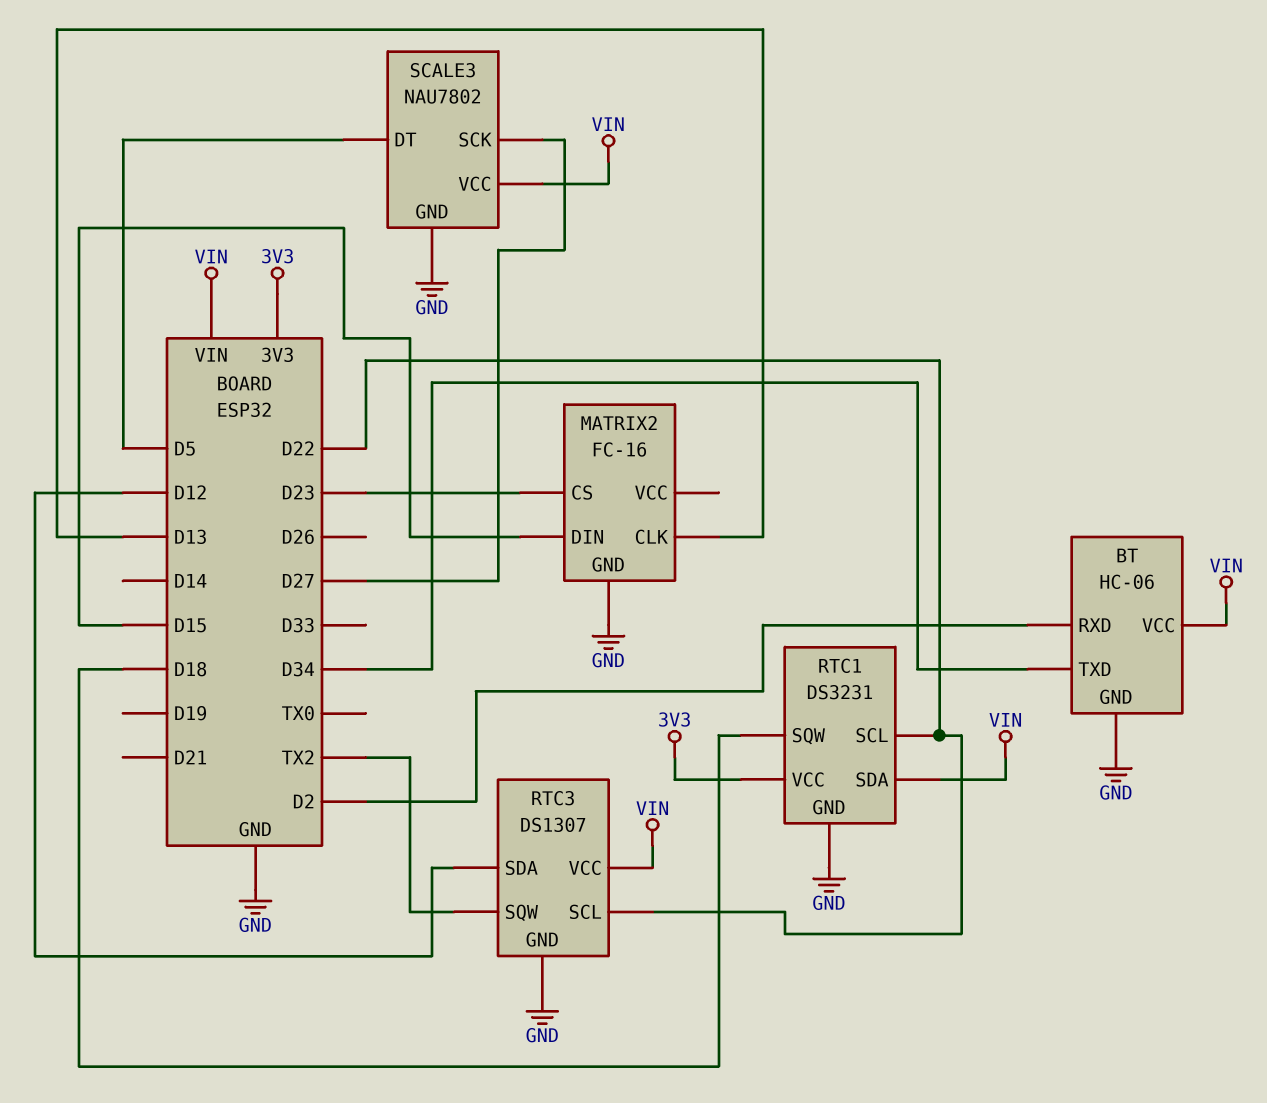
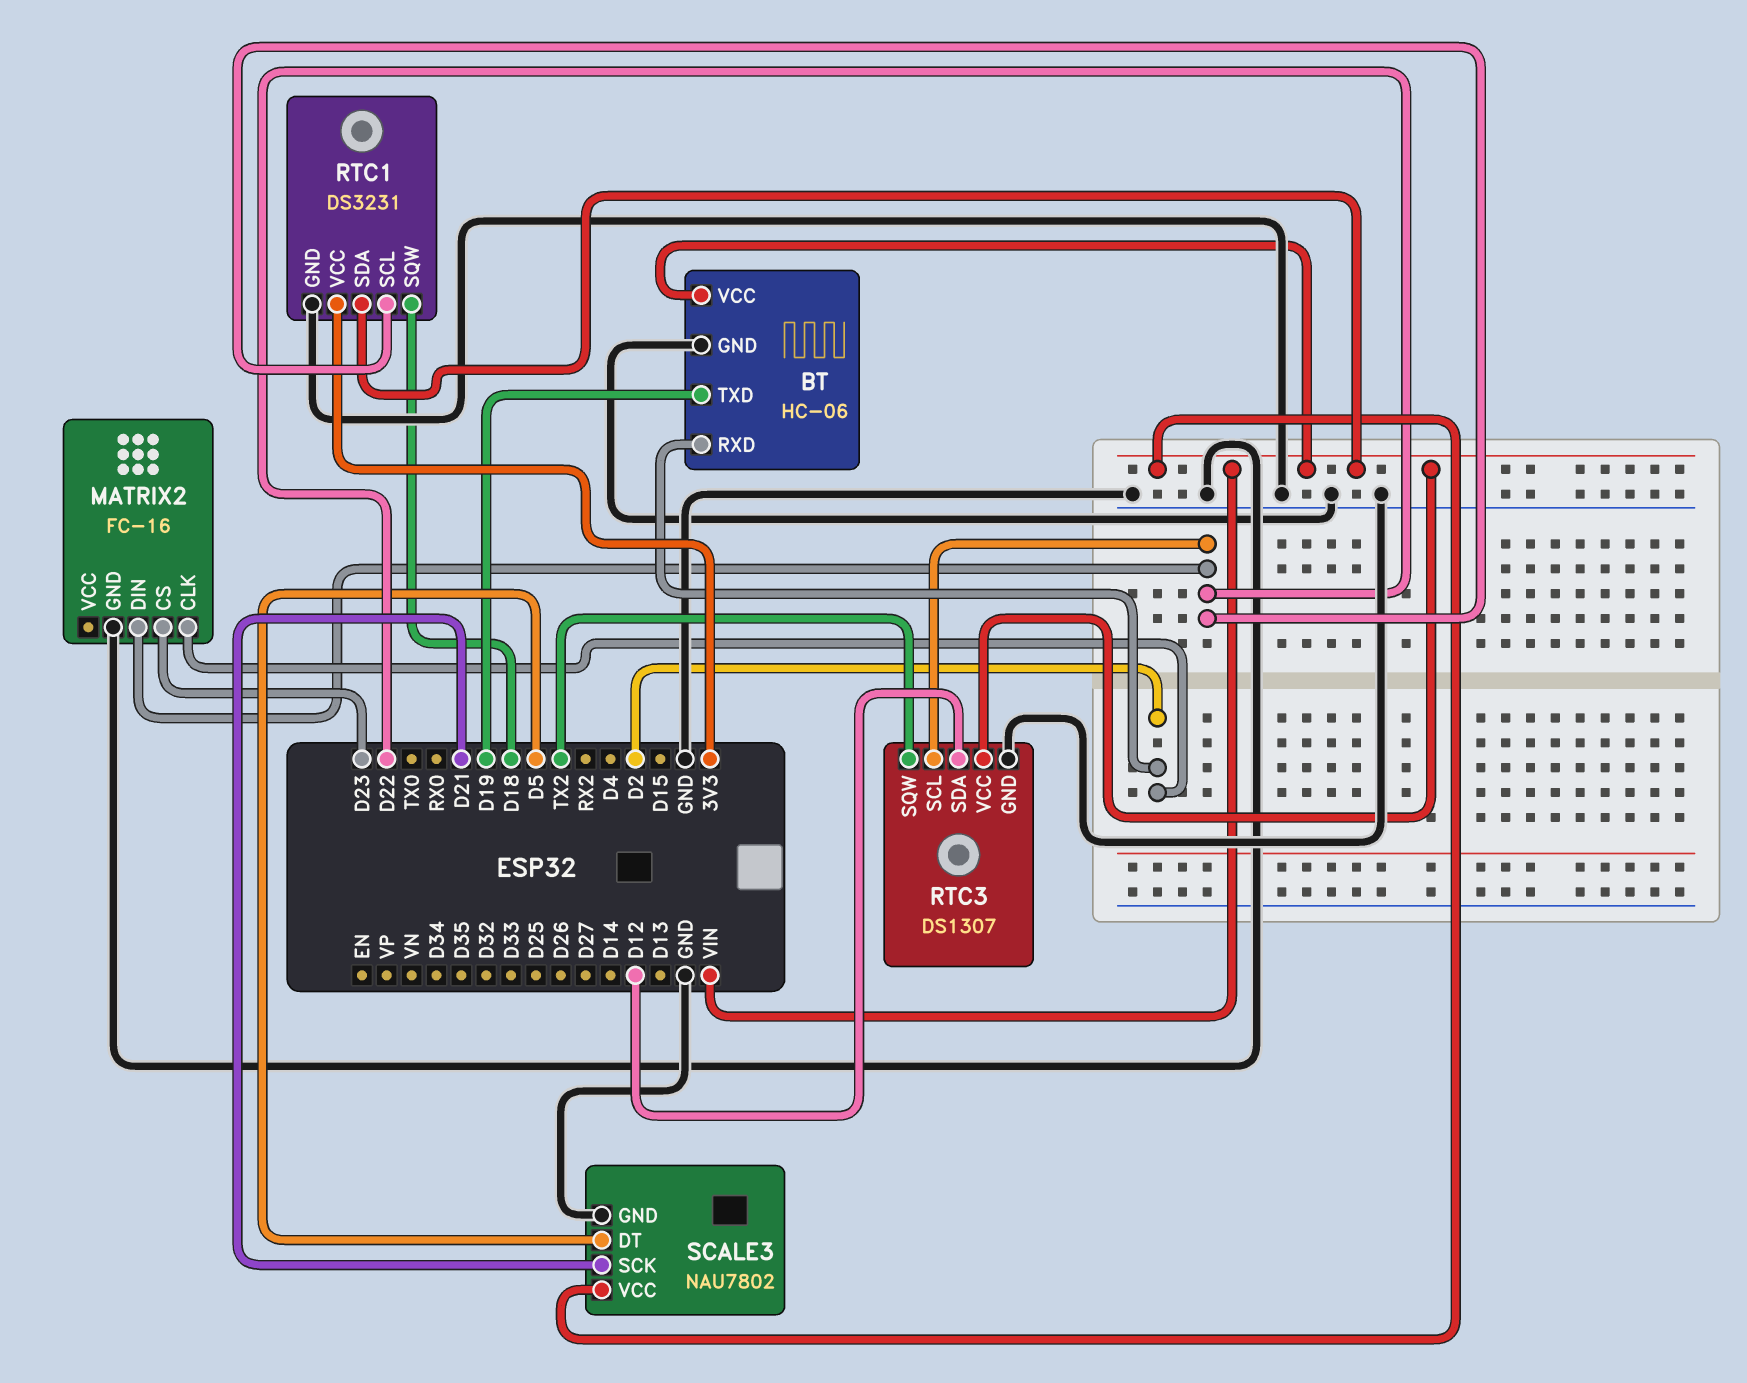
BT pin TXD: D34 -> D19
MATRIX2 pin CLK: D13 -> D2
MATRIX2 pin DIN: D15 -> D22
SCALE3 pin SCK: D27 -> D21

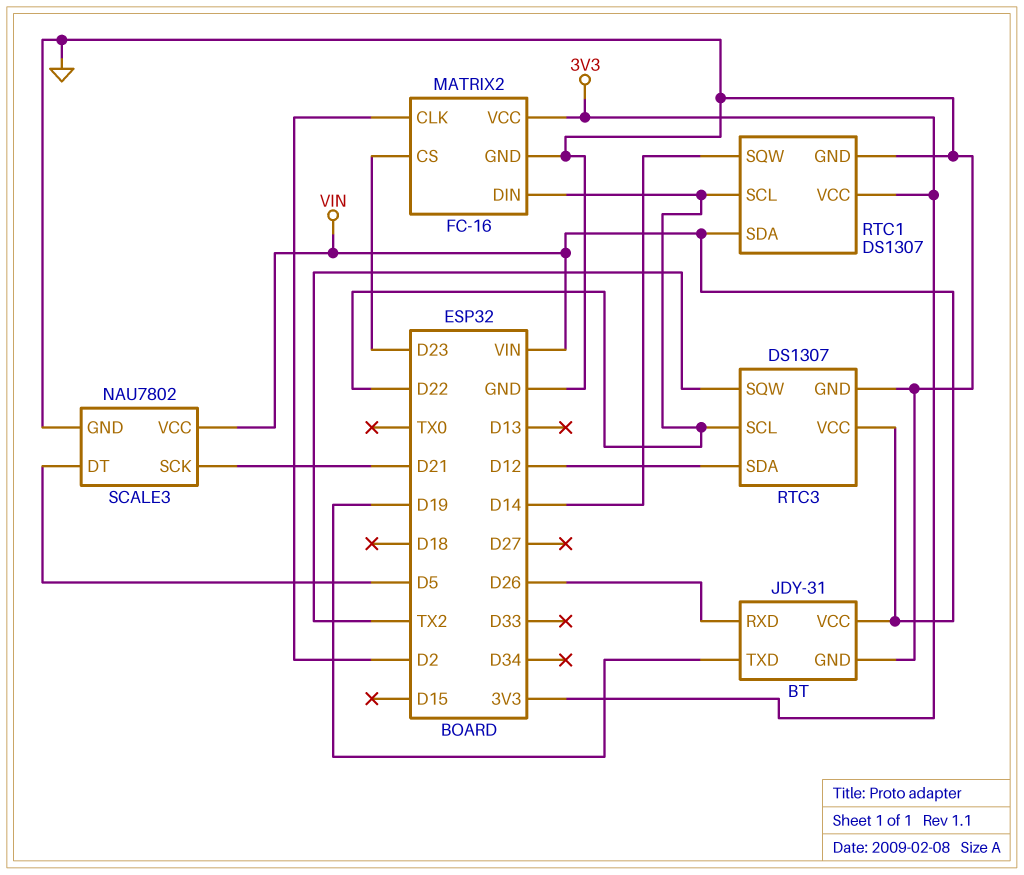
BT: HC-06 -> JDY-31
BT pin RXD: D2 -> D26
MATRIX2 pin VCC: none -> 3V3
RTC1: DS3231 -> DS1307
RTC1 pin SQW: D18 -> D14

